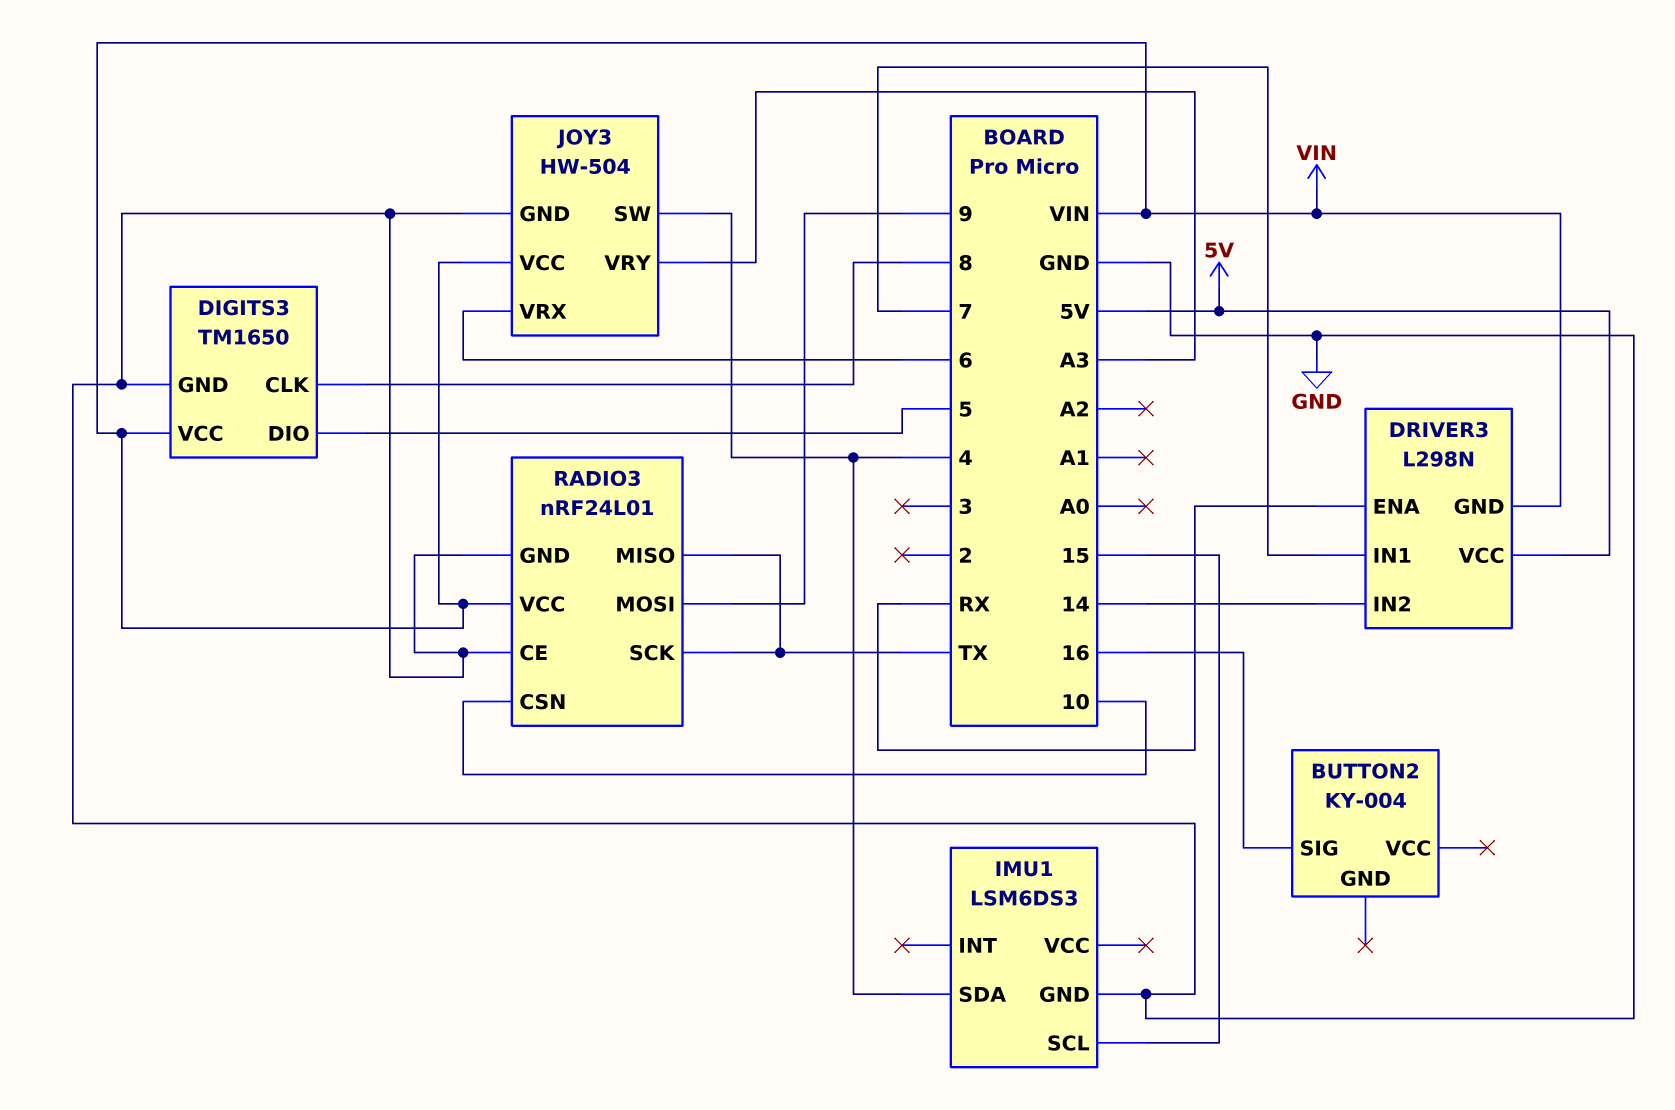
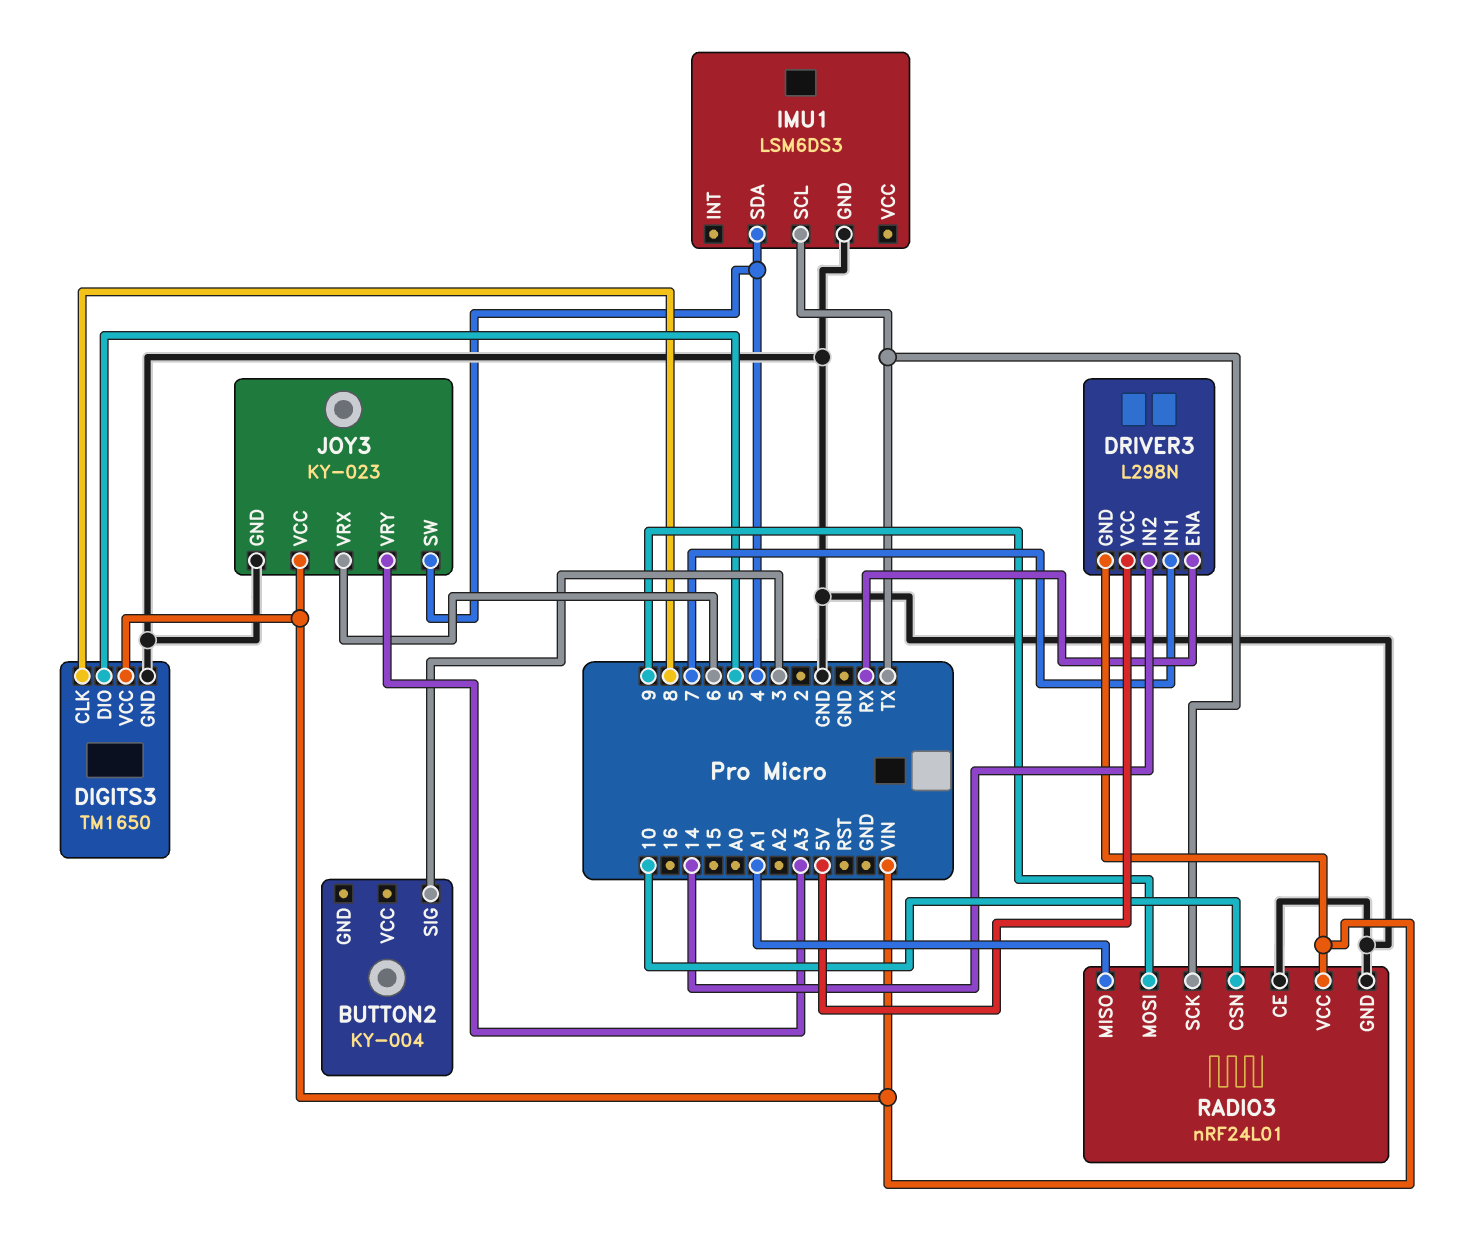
BUTTON2 pin SIG: 16 -> 3
IMU1 pin SCL: 15 -> TX
JOY3: HW-504 -> KY-023
RADIO3 pin MISO: TX -> A1

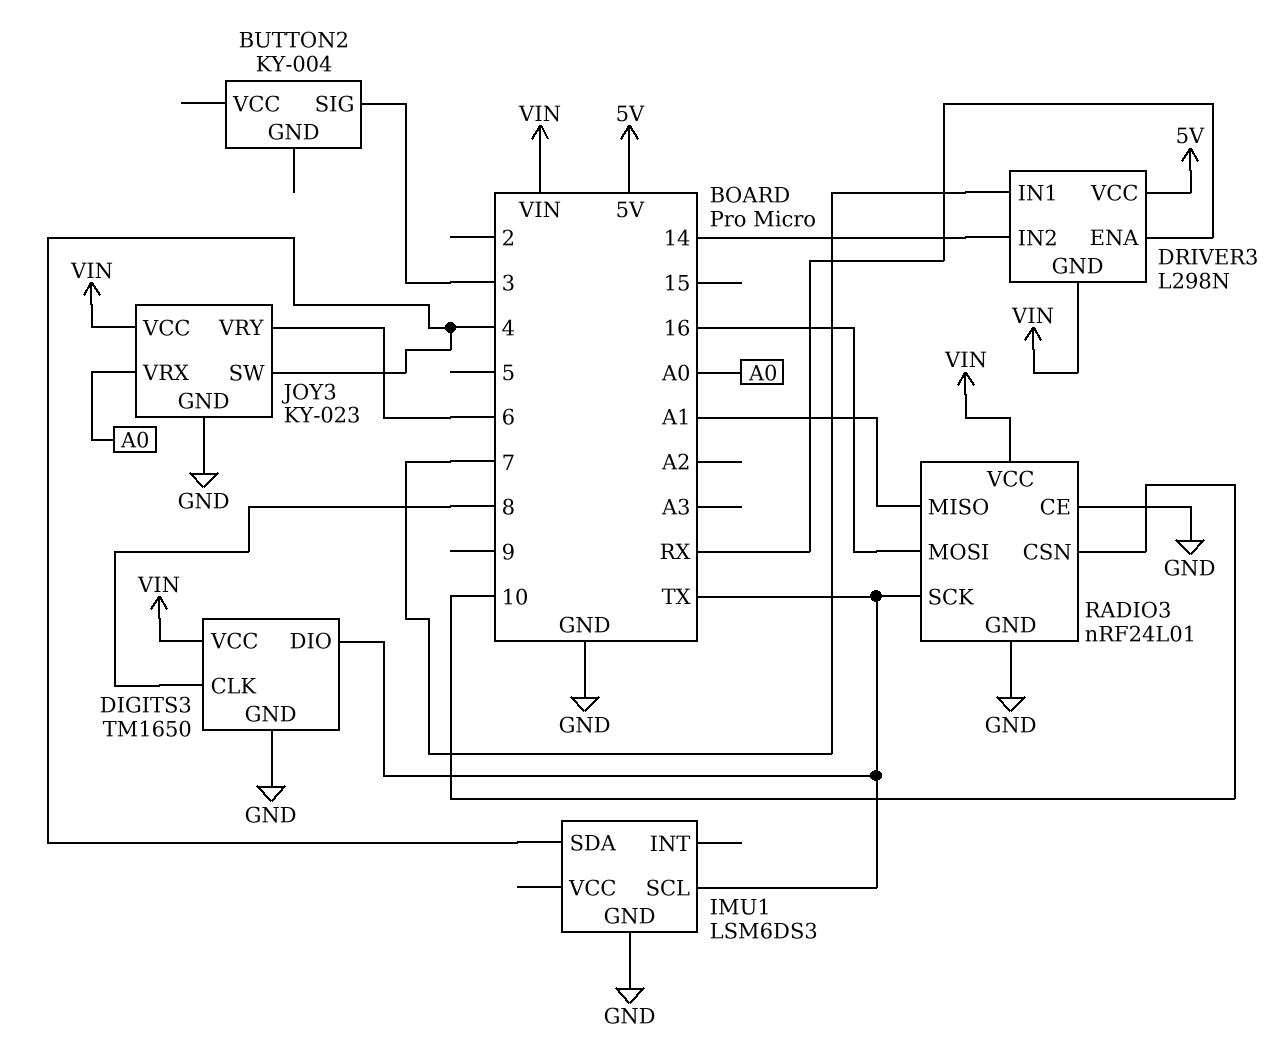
DIGITS3 pin DIO: 5 -> TX
JOY3 pin VRX: 6 -> A0
JOY3 pin VRY: A3 -> 6
RADIO3 pin MOSI: 9 -> 16

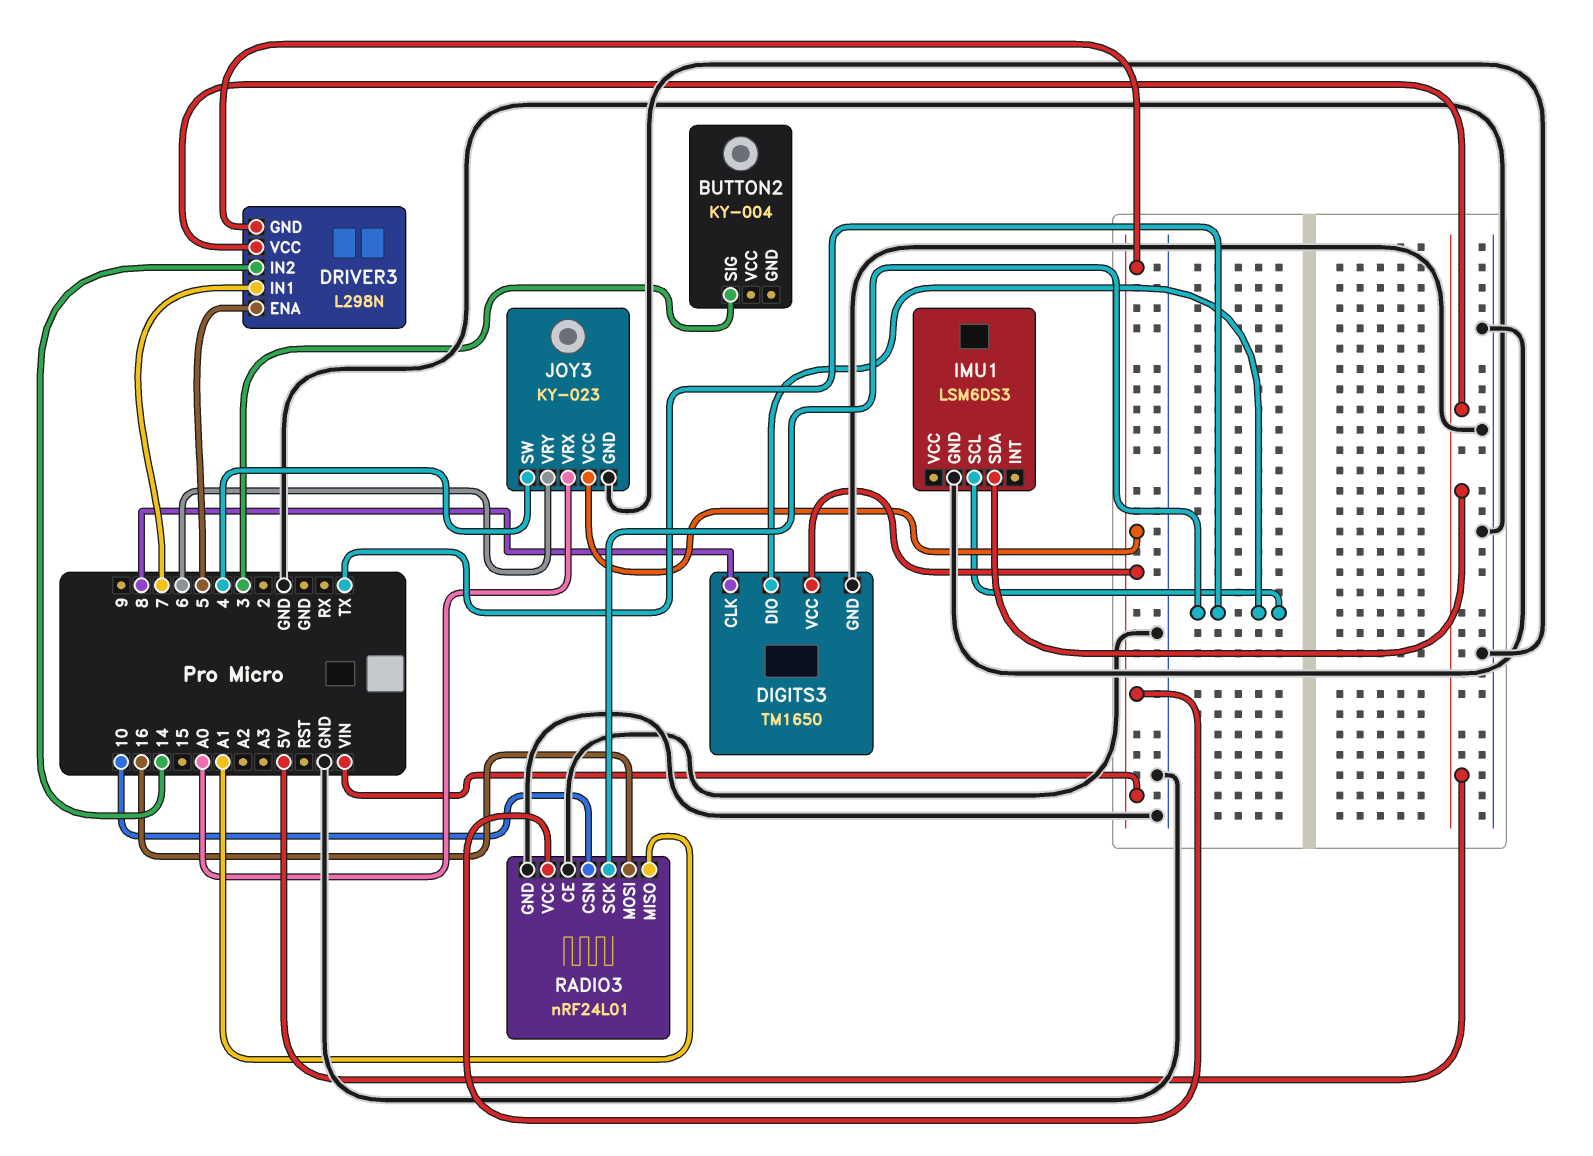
DRIVER3 pin ENA: RX -> 5
IMU1 pin SDA: 4 -> 5V

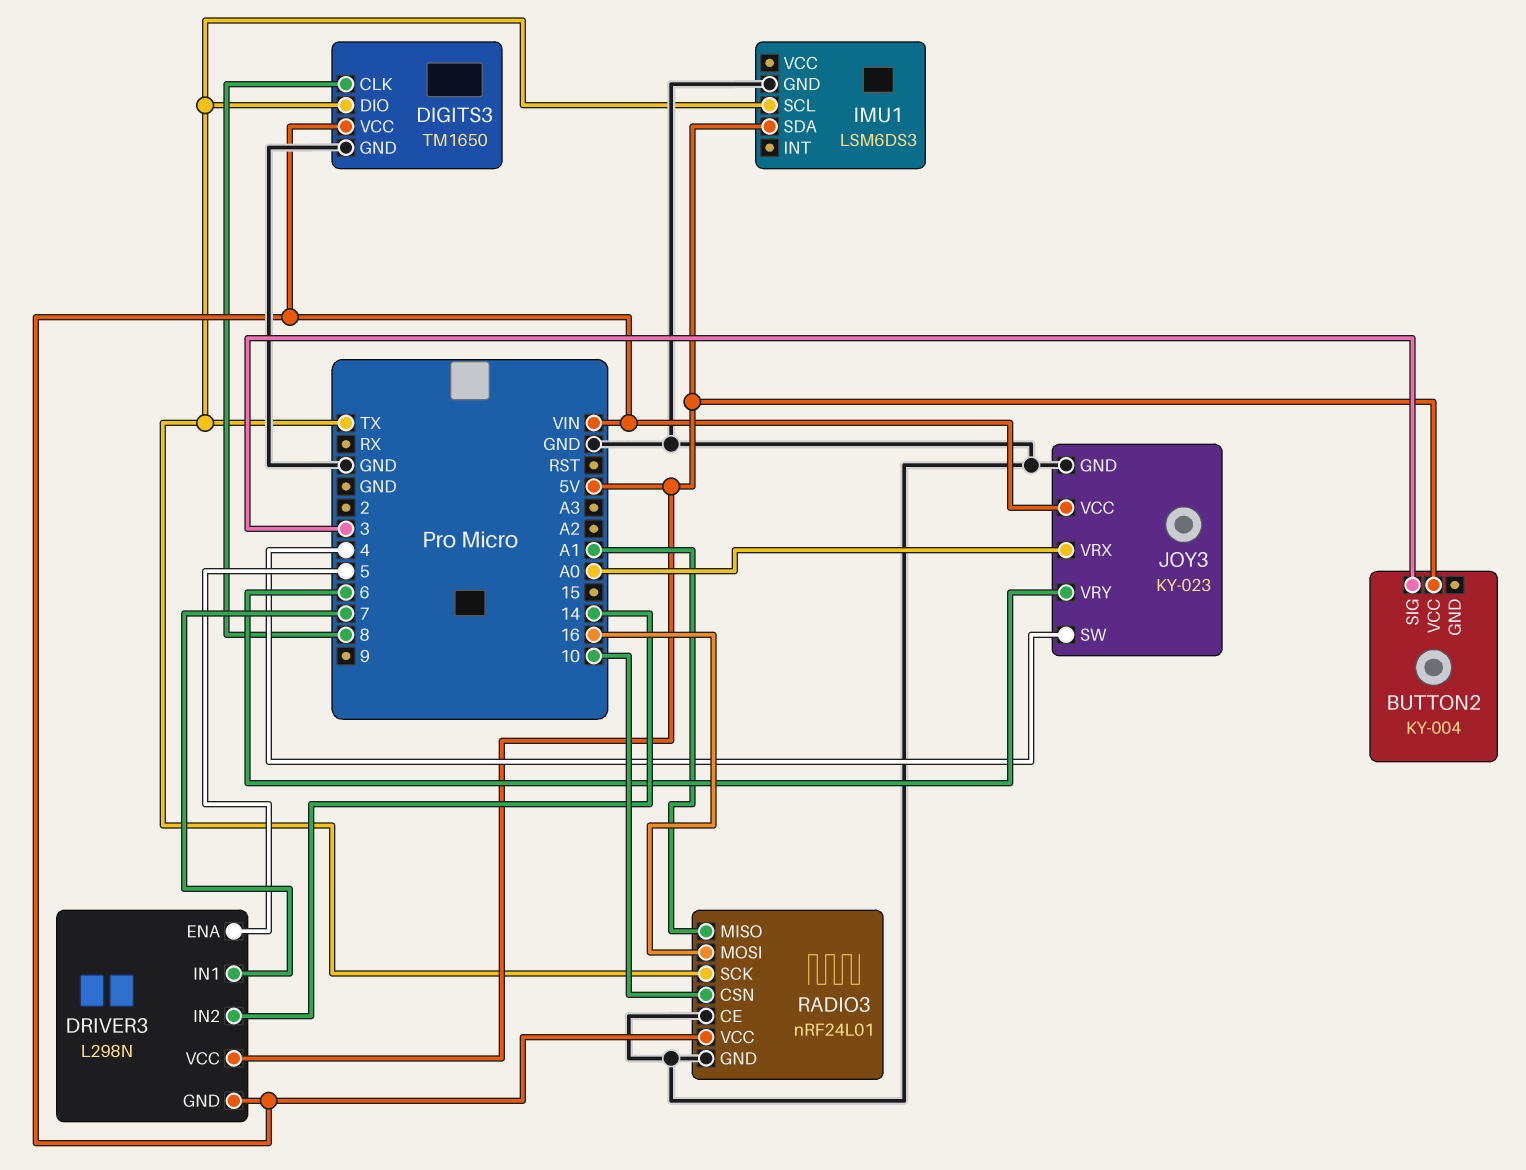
BUTTON2 pin VCC: none -> 5V

